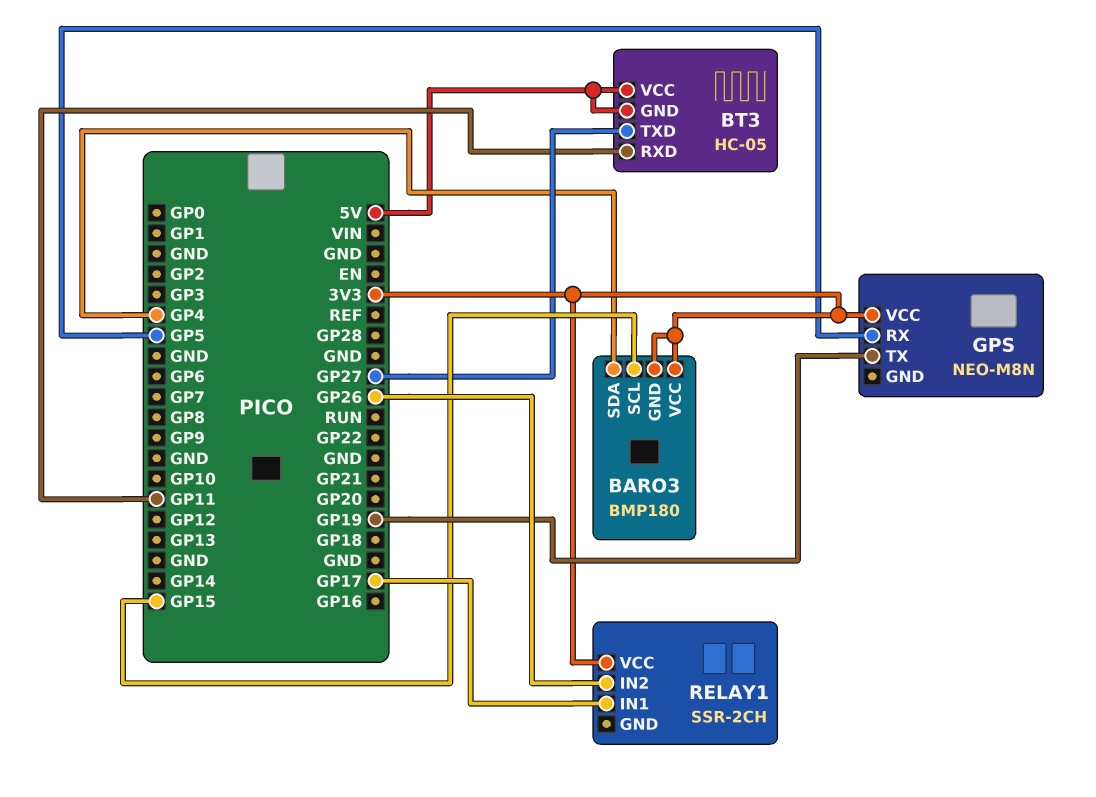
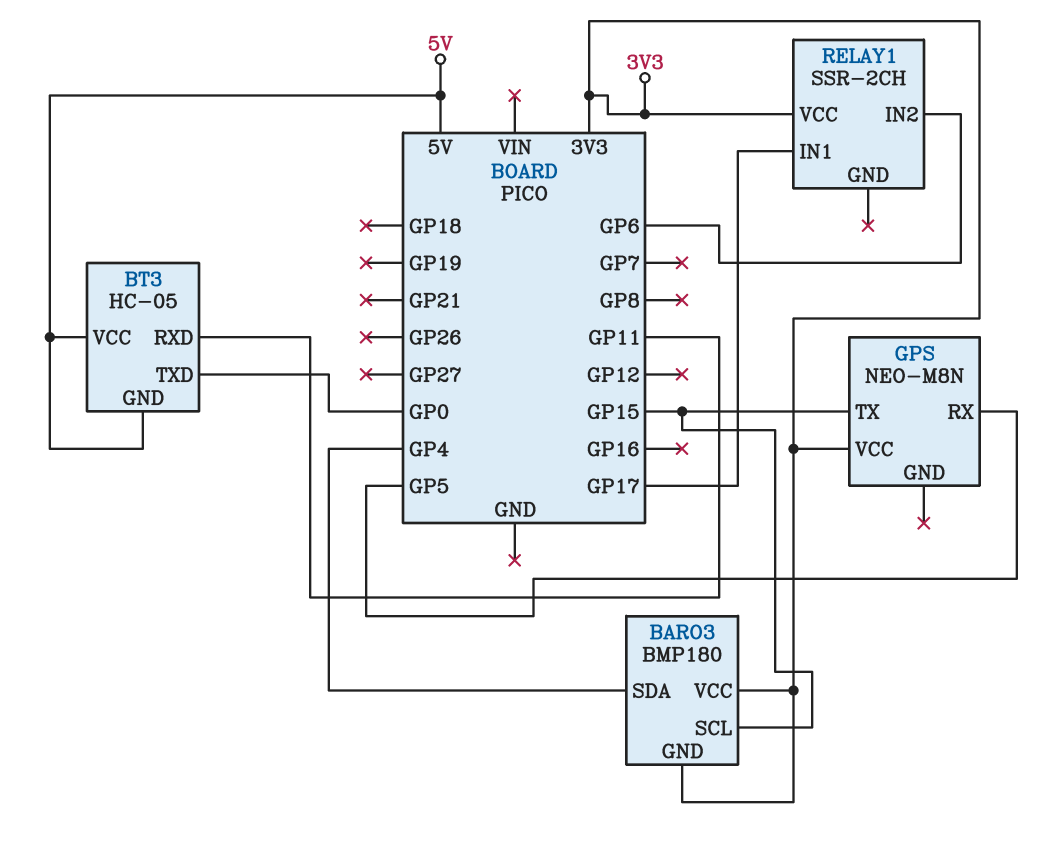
BT3 pin TXD: GP27 -> GP0
GPS pin TX: GP19 -> GP15
RELAY1 pin IN2: GP26 -> GP6

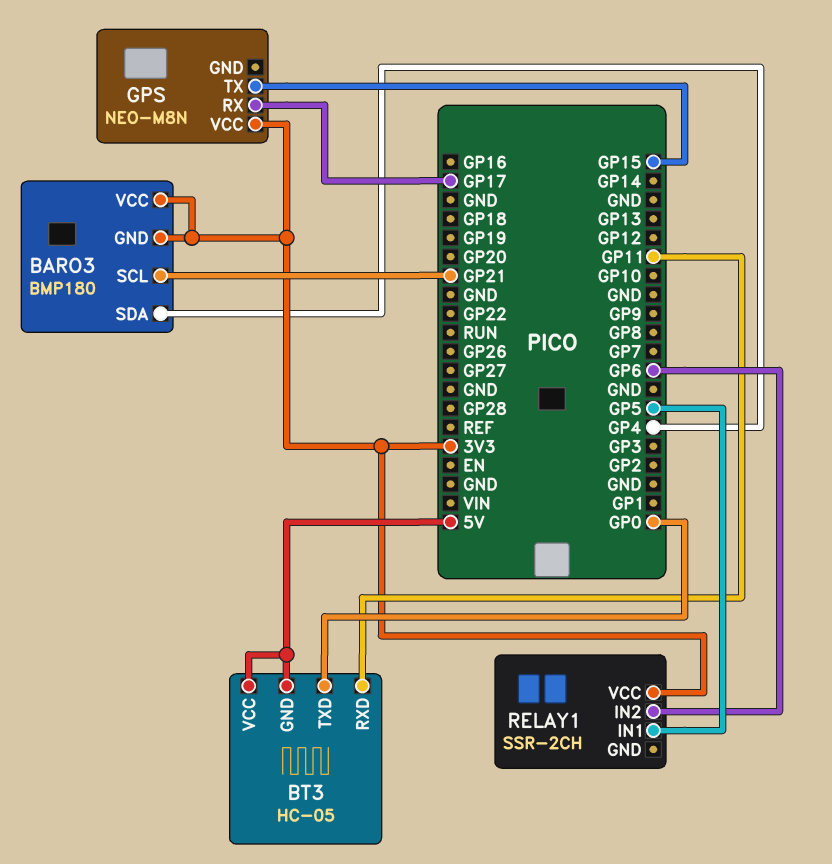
BARO3 pin SCL: GP15 -> GP21
GPS pin RX: GP5 -> GP17
RELAY1 pin IN1: GP17 -> GP5

